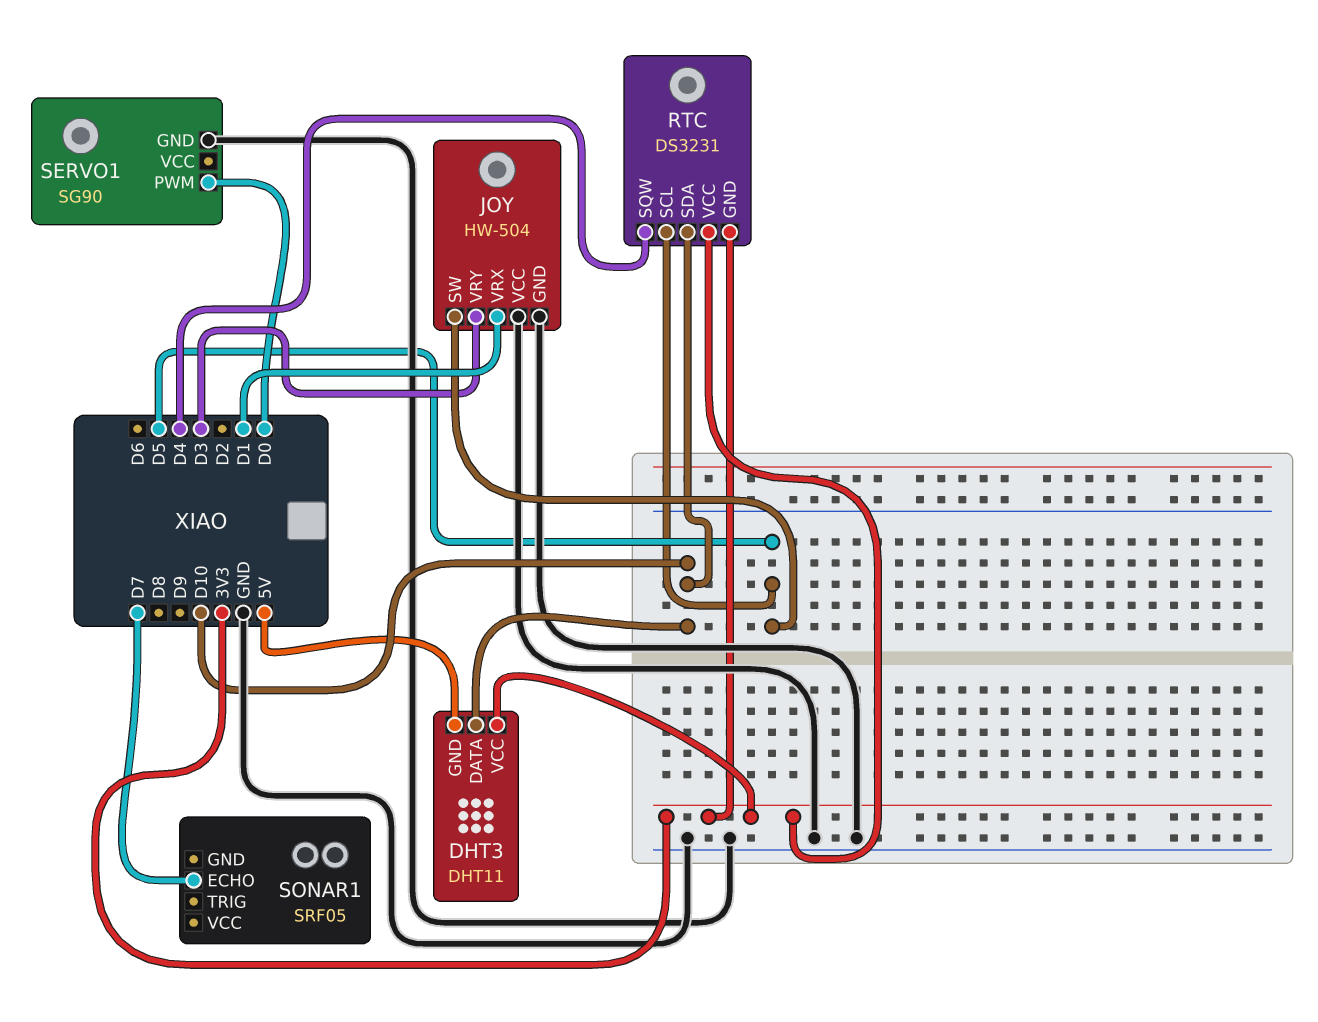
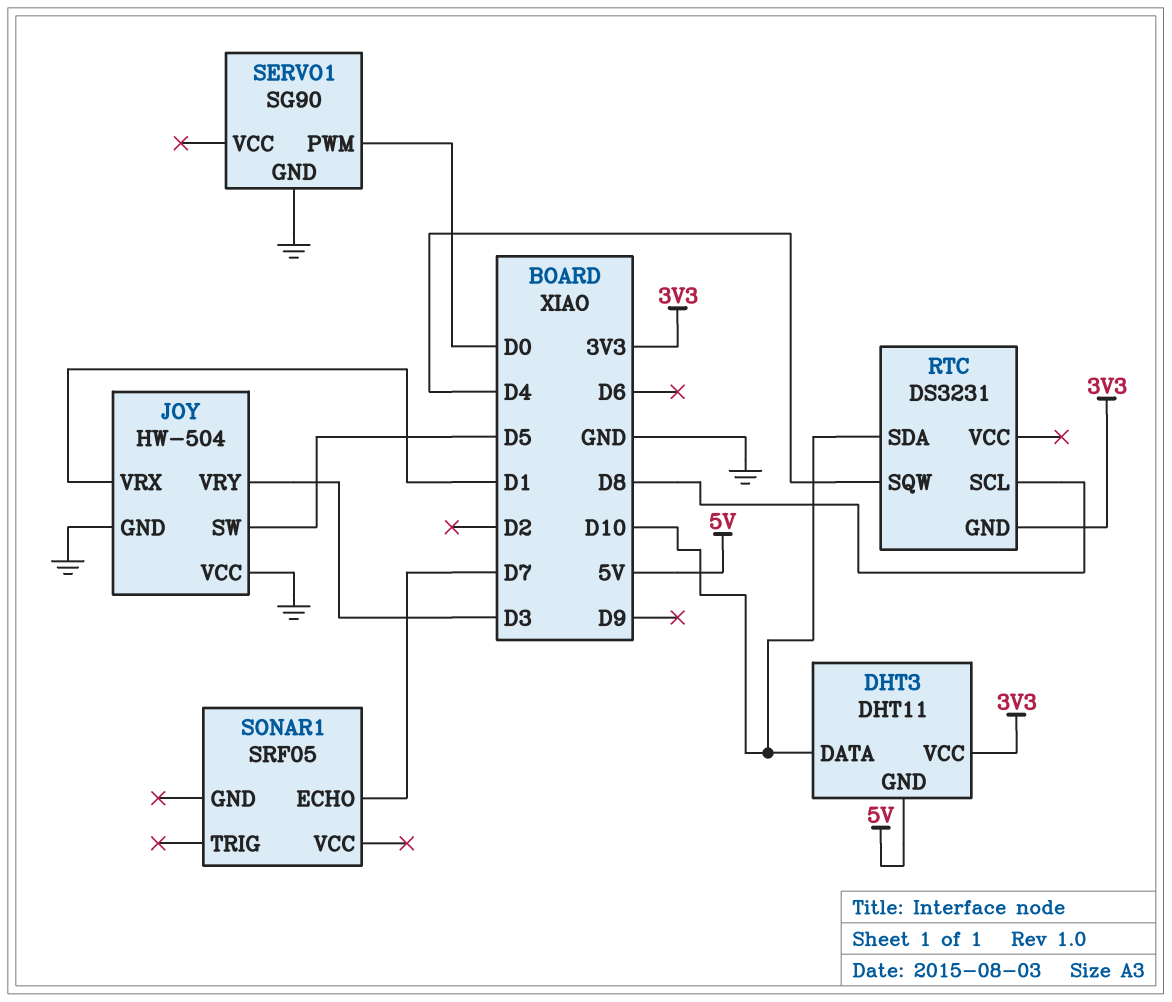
RTC pin SCL: D5 -> D8
RTC pin VCC: 3V3 -> none

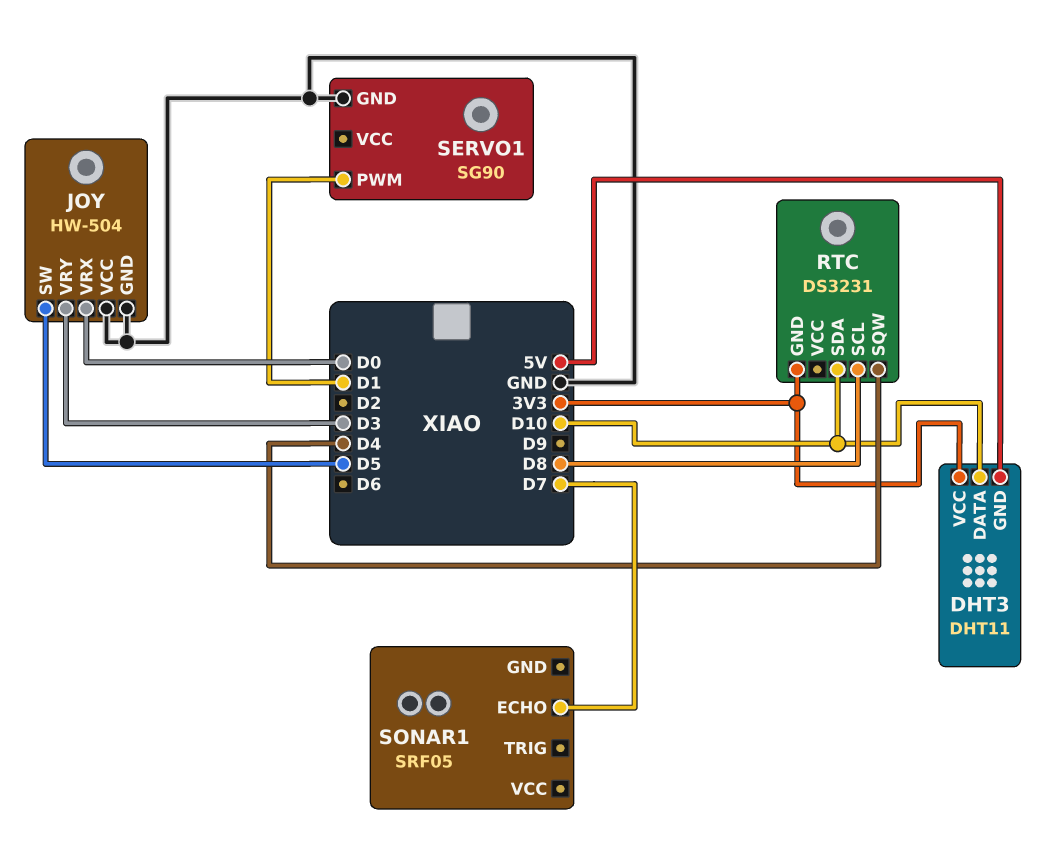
JOY pin VRX: D1 -> D0
SERVO1 pin PWM: D0 -> D1

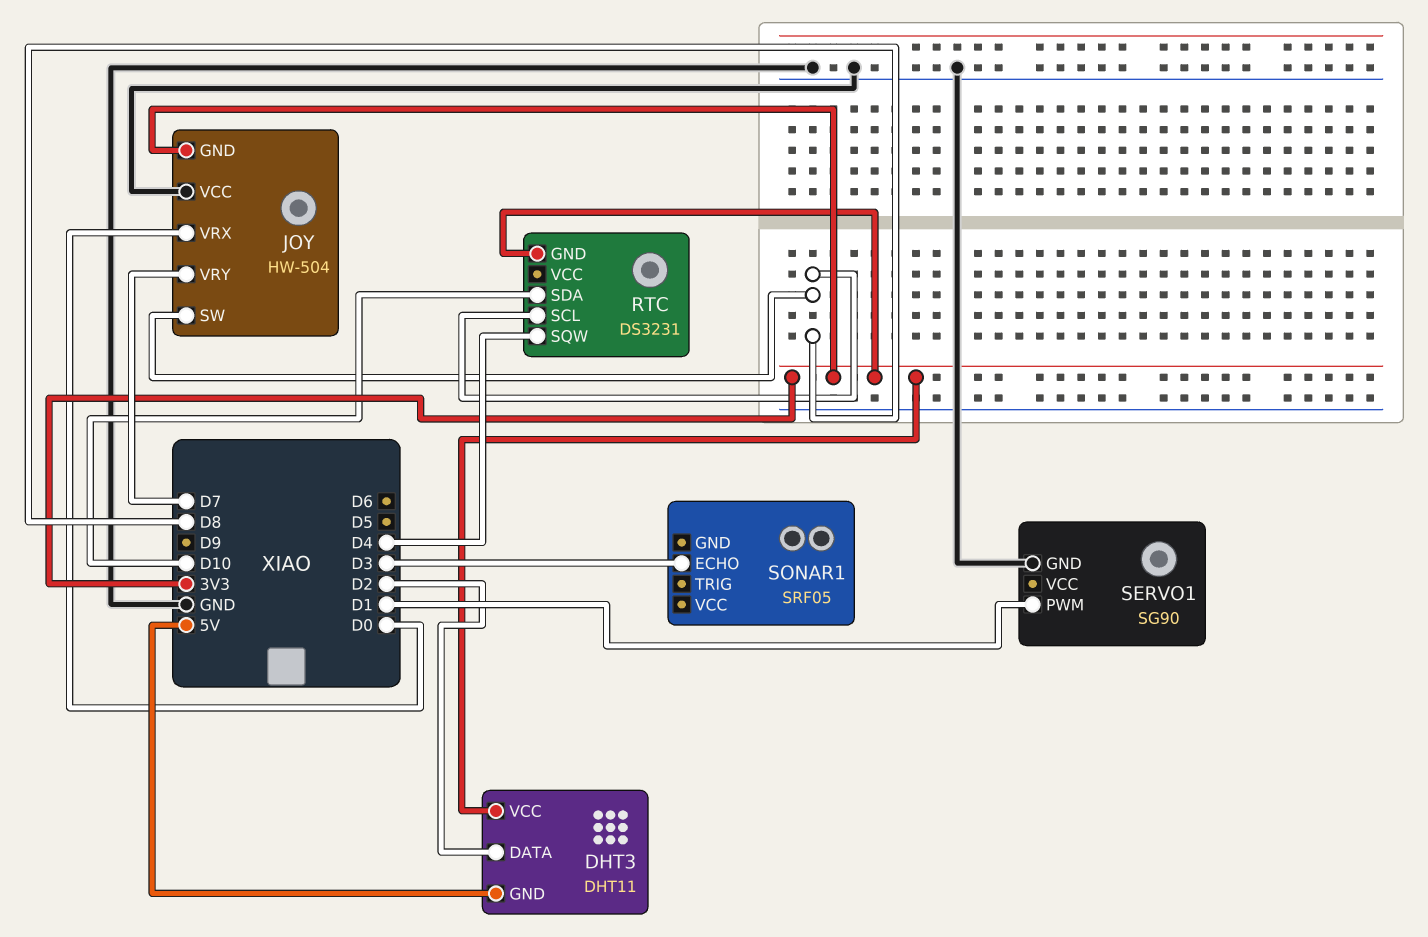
DHT3 pin DATA: D10 -> D2
JOY pin GND: GND -> 3V3
JOY pin SW: D5 -> D8
JOY pin VRY: D3 -> D7
SONAR1 pin ECHO: D7 -> D3

